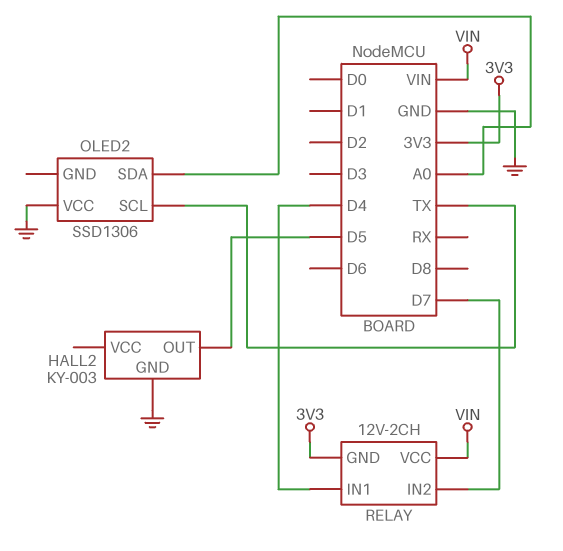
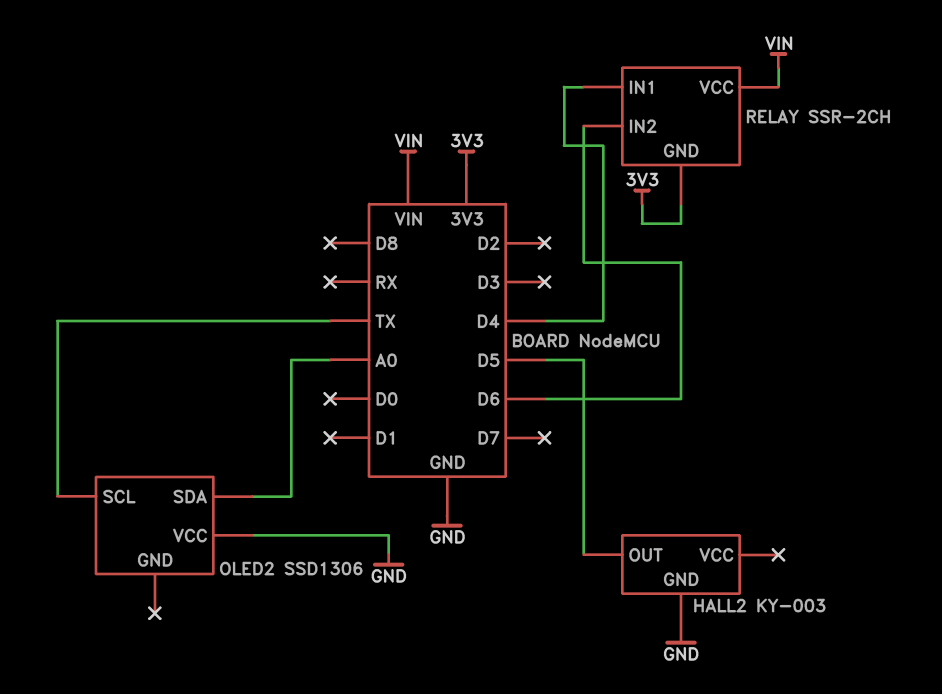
RELAY: 12V-2CH -> SSR-2CH
RELAY pin IN2: D7 -> D6

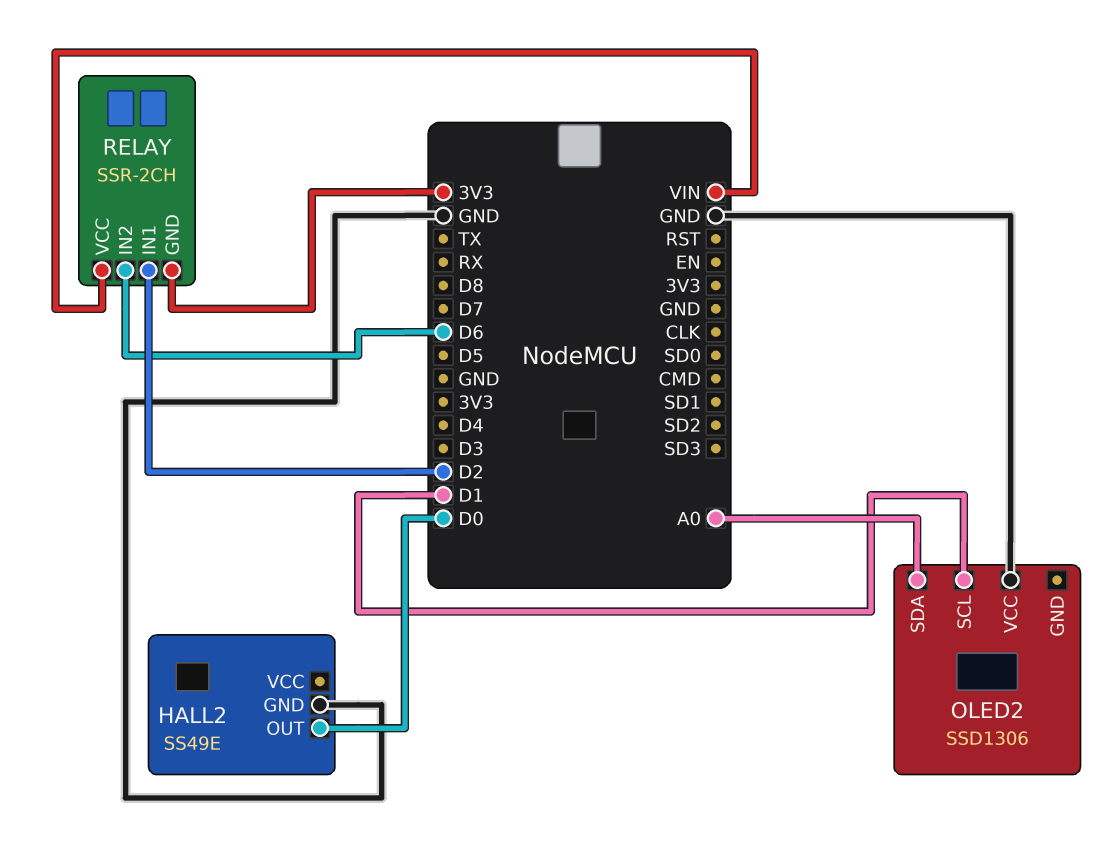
HALL2: KY-003 -> SS49E
HALL2 pin OUT: D5 -> D0
OLED2 pin SCL: TX -> D1
RELAY pin IN1: D4 -> D2

